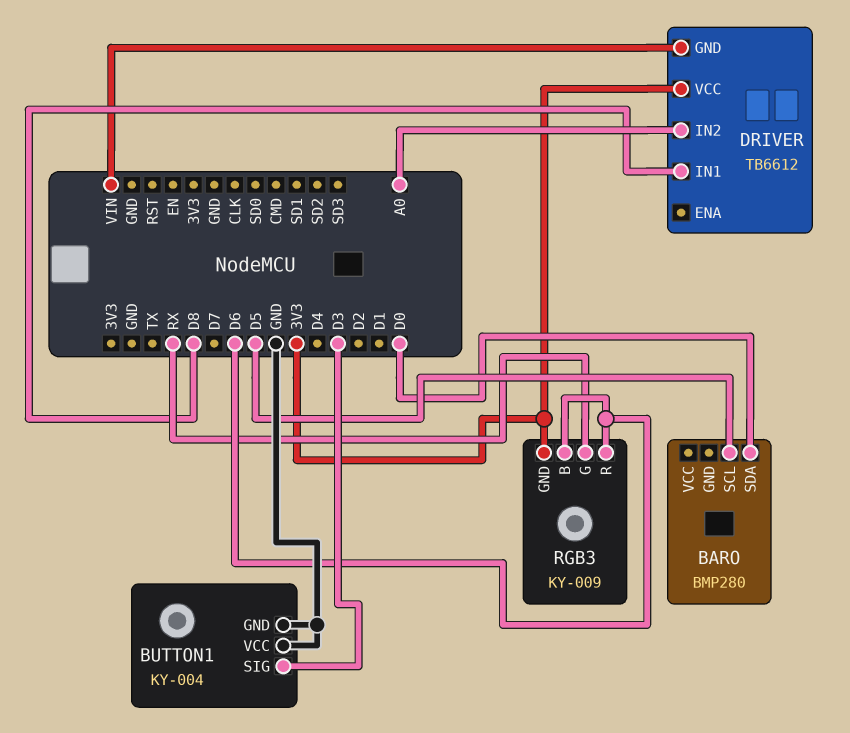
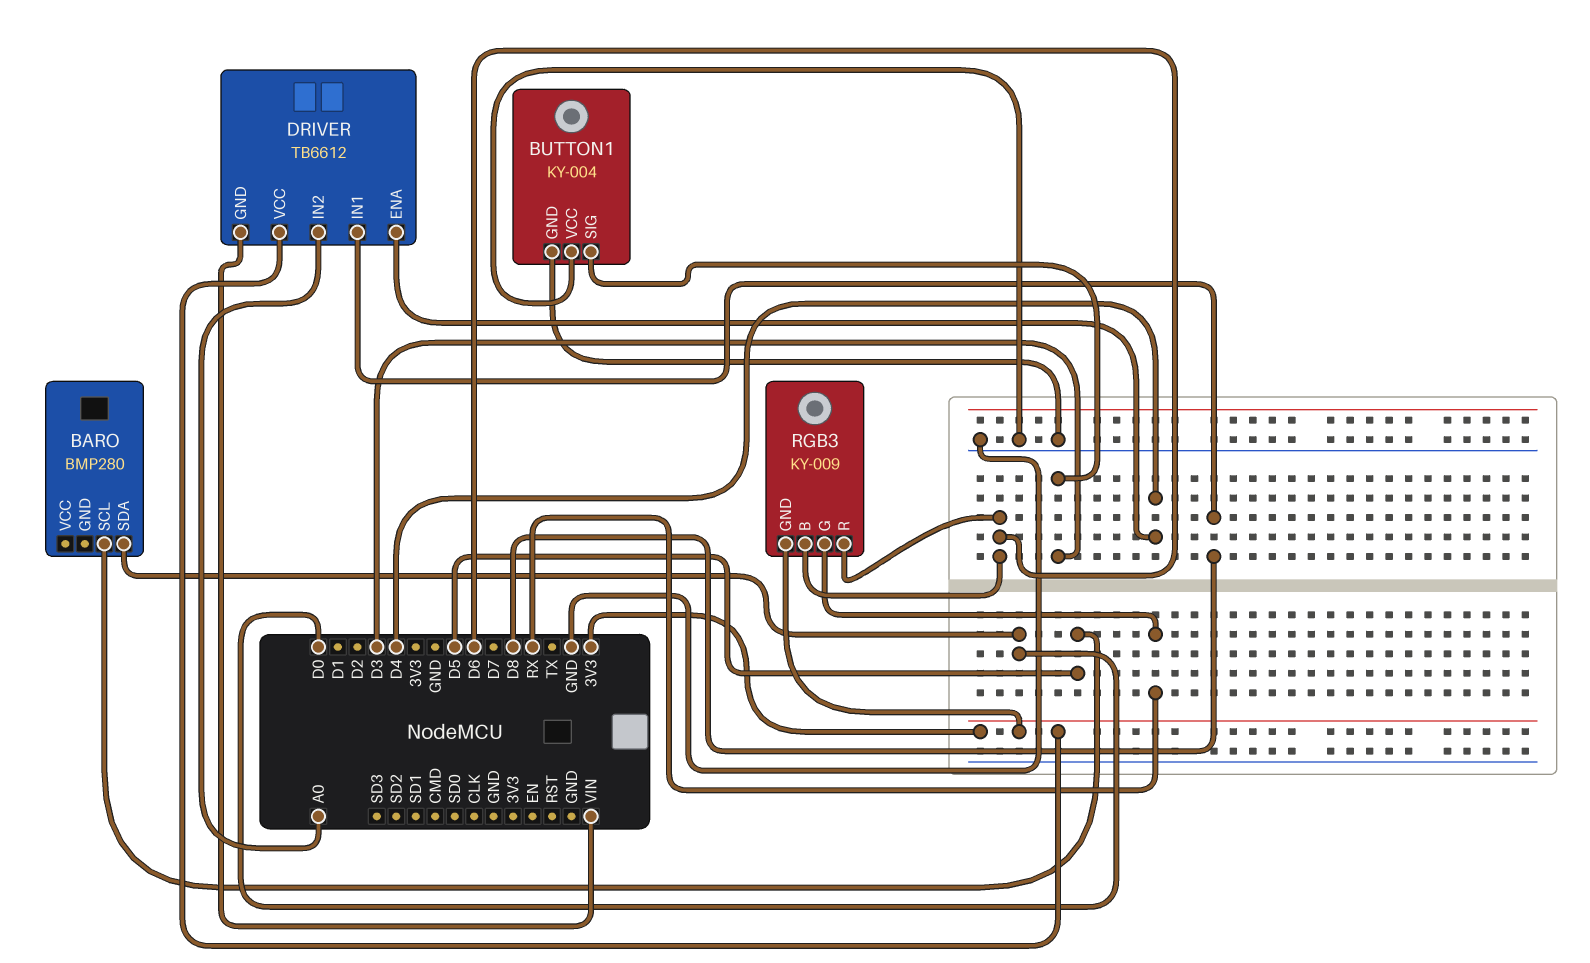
DRIVER pin ENA: none -> D4

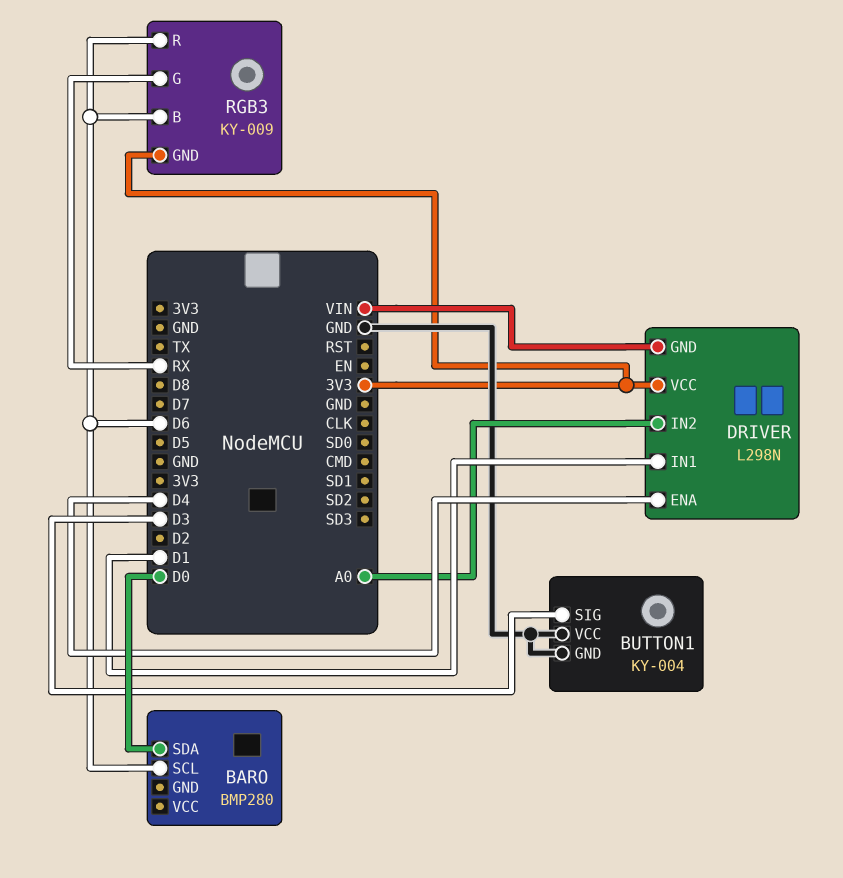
BARO pin SCL: D5 -> D6
DRIVER: TB6612 -> L298N
DRIVER pin IN1: D8 -> D1

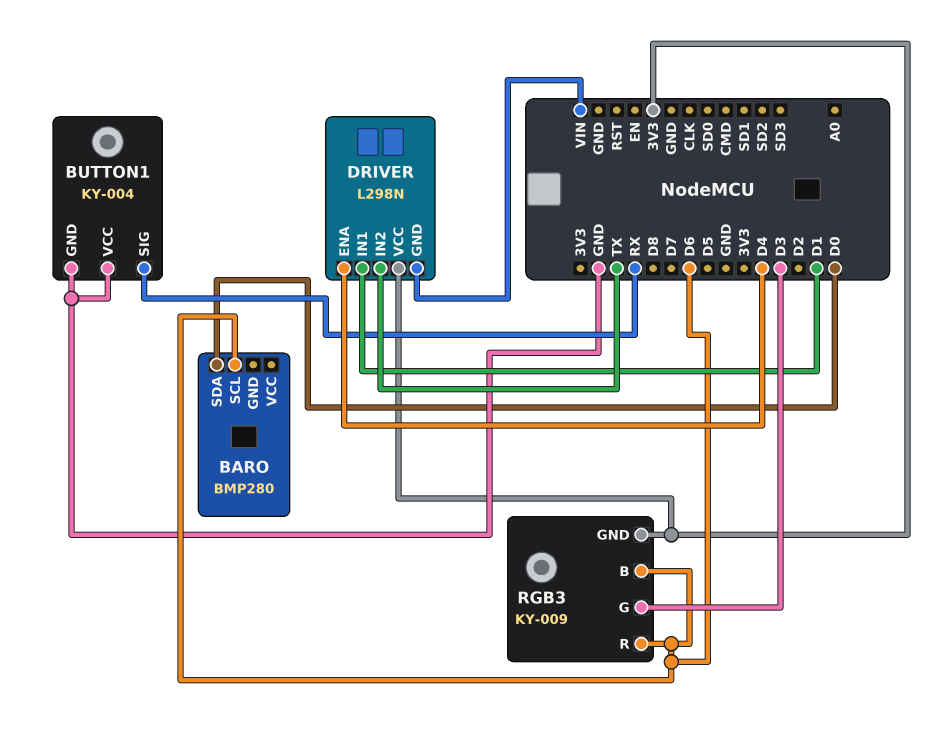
BUTTON1 pin SIG: D3 -> RX
DRIVER pin IN2: A0 -> TX
RGB3 pin G: RX -> D3

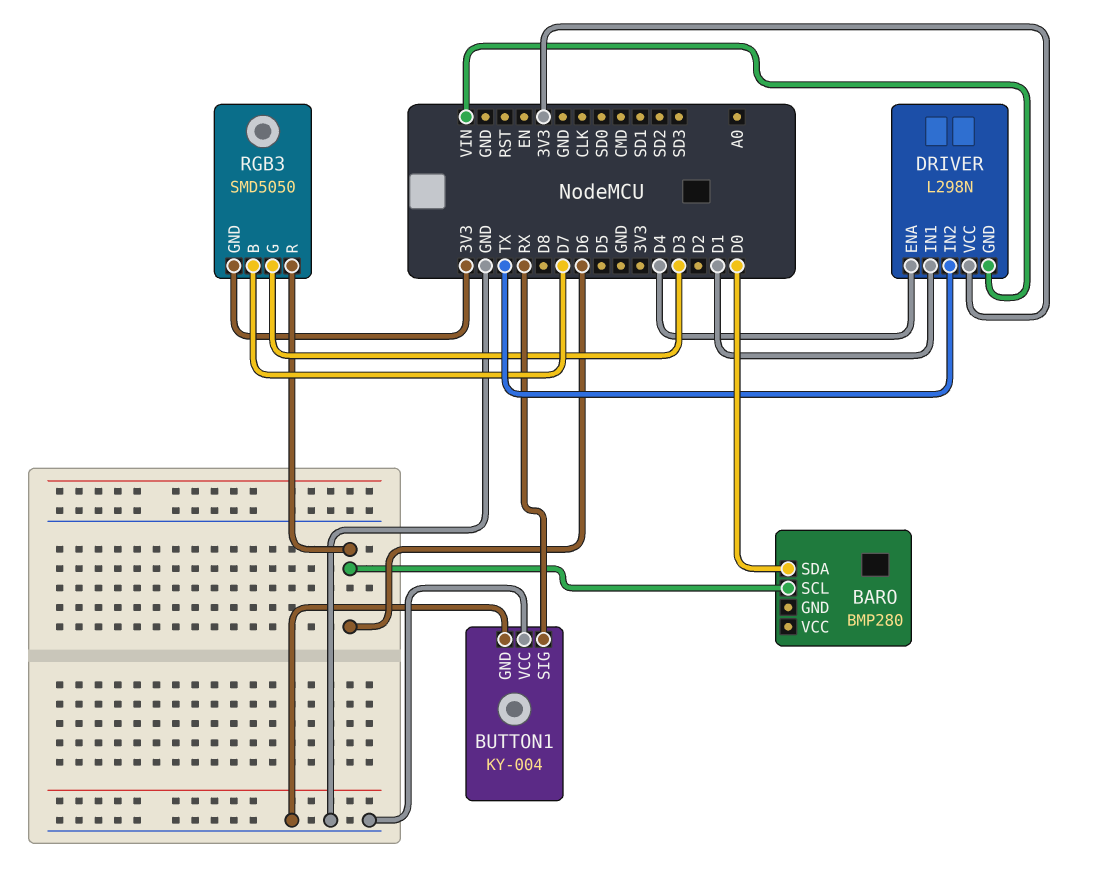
RGB3: KY-009 -> SMD5050
RGB3 pin B: D6 -> D7

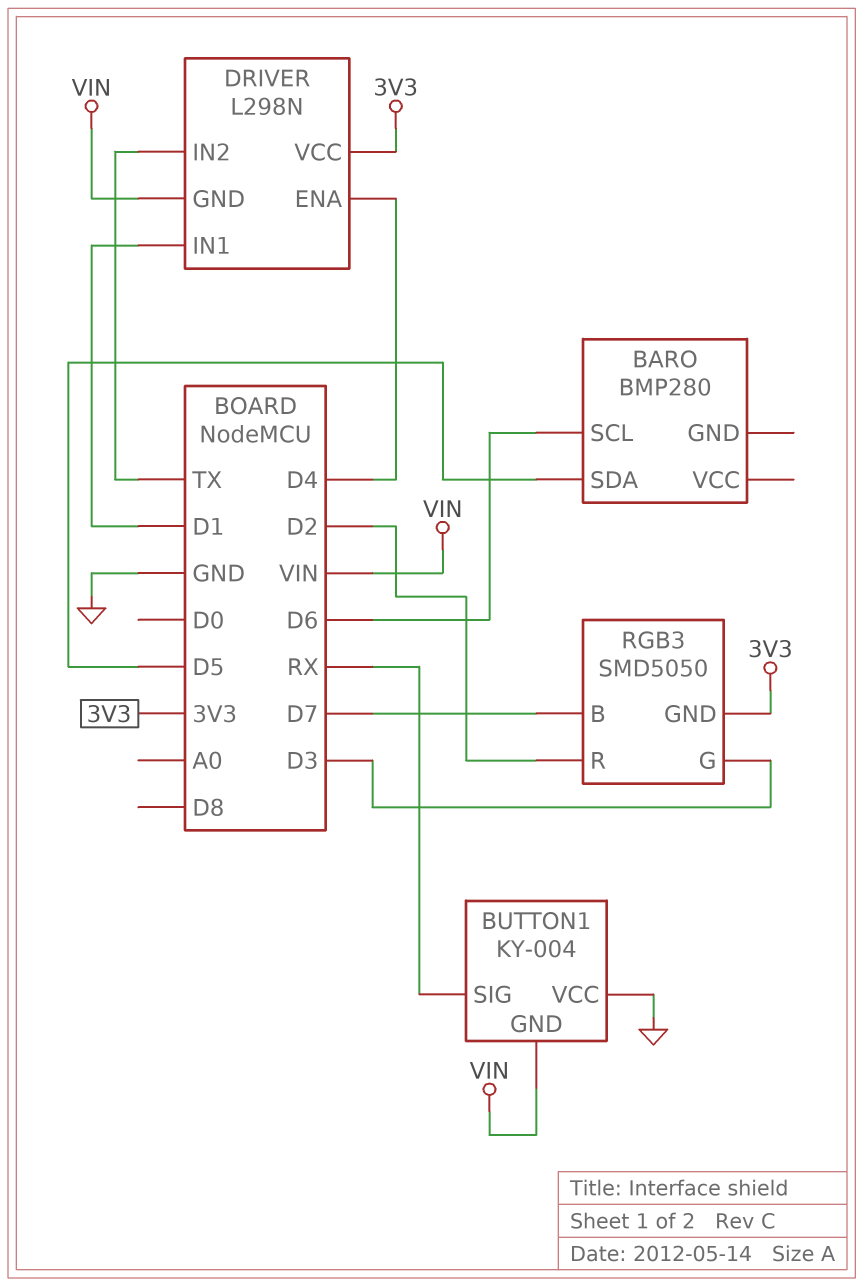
BARO pin SDA: D0 -> D5
BUTTON1 pin GND: GND -> VIN
RGB3 pin R: D6 -> D2

